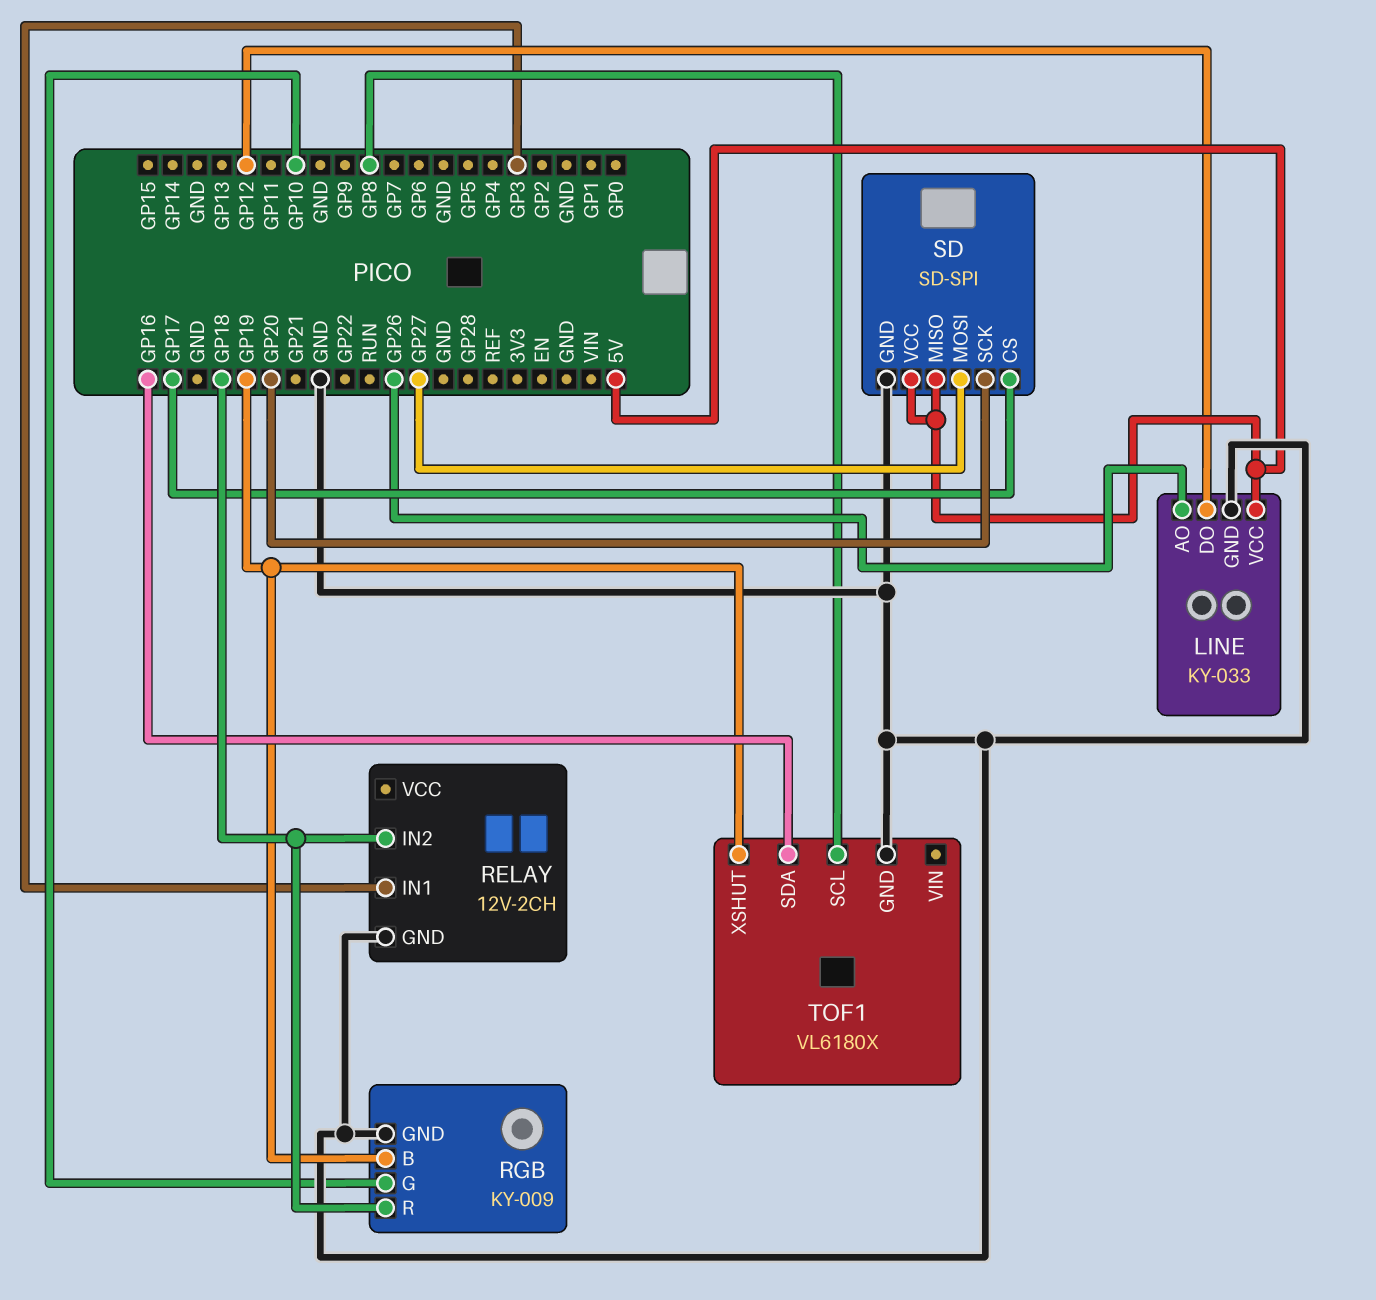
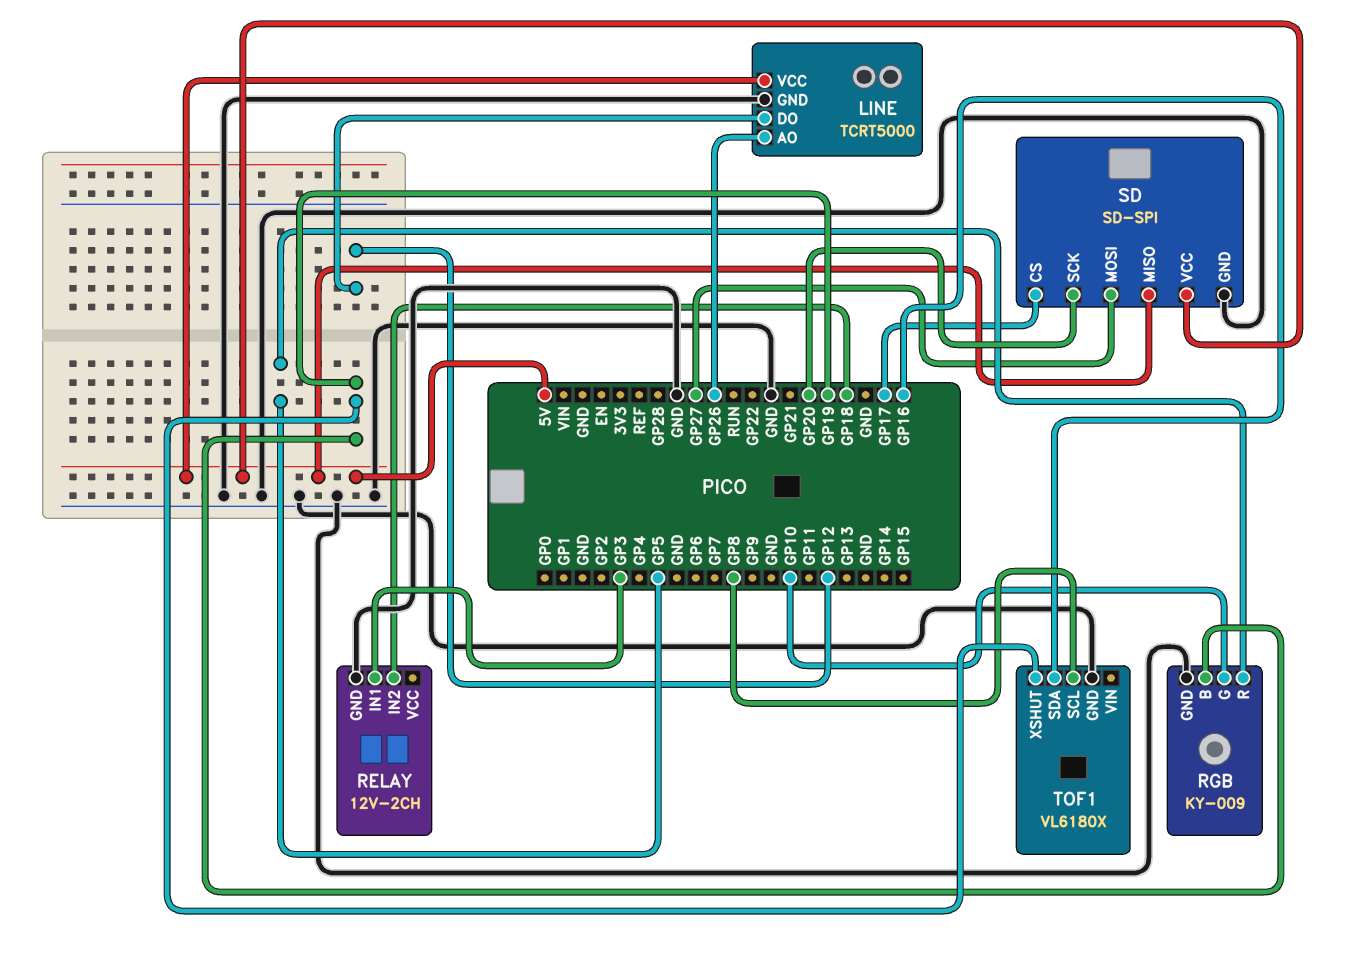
LINE: KY-033 -> TCRT5000
RGB pin R: GP18 -> GP5

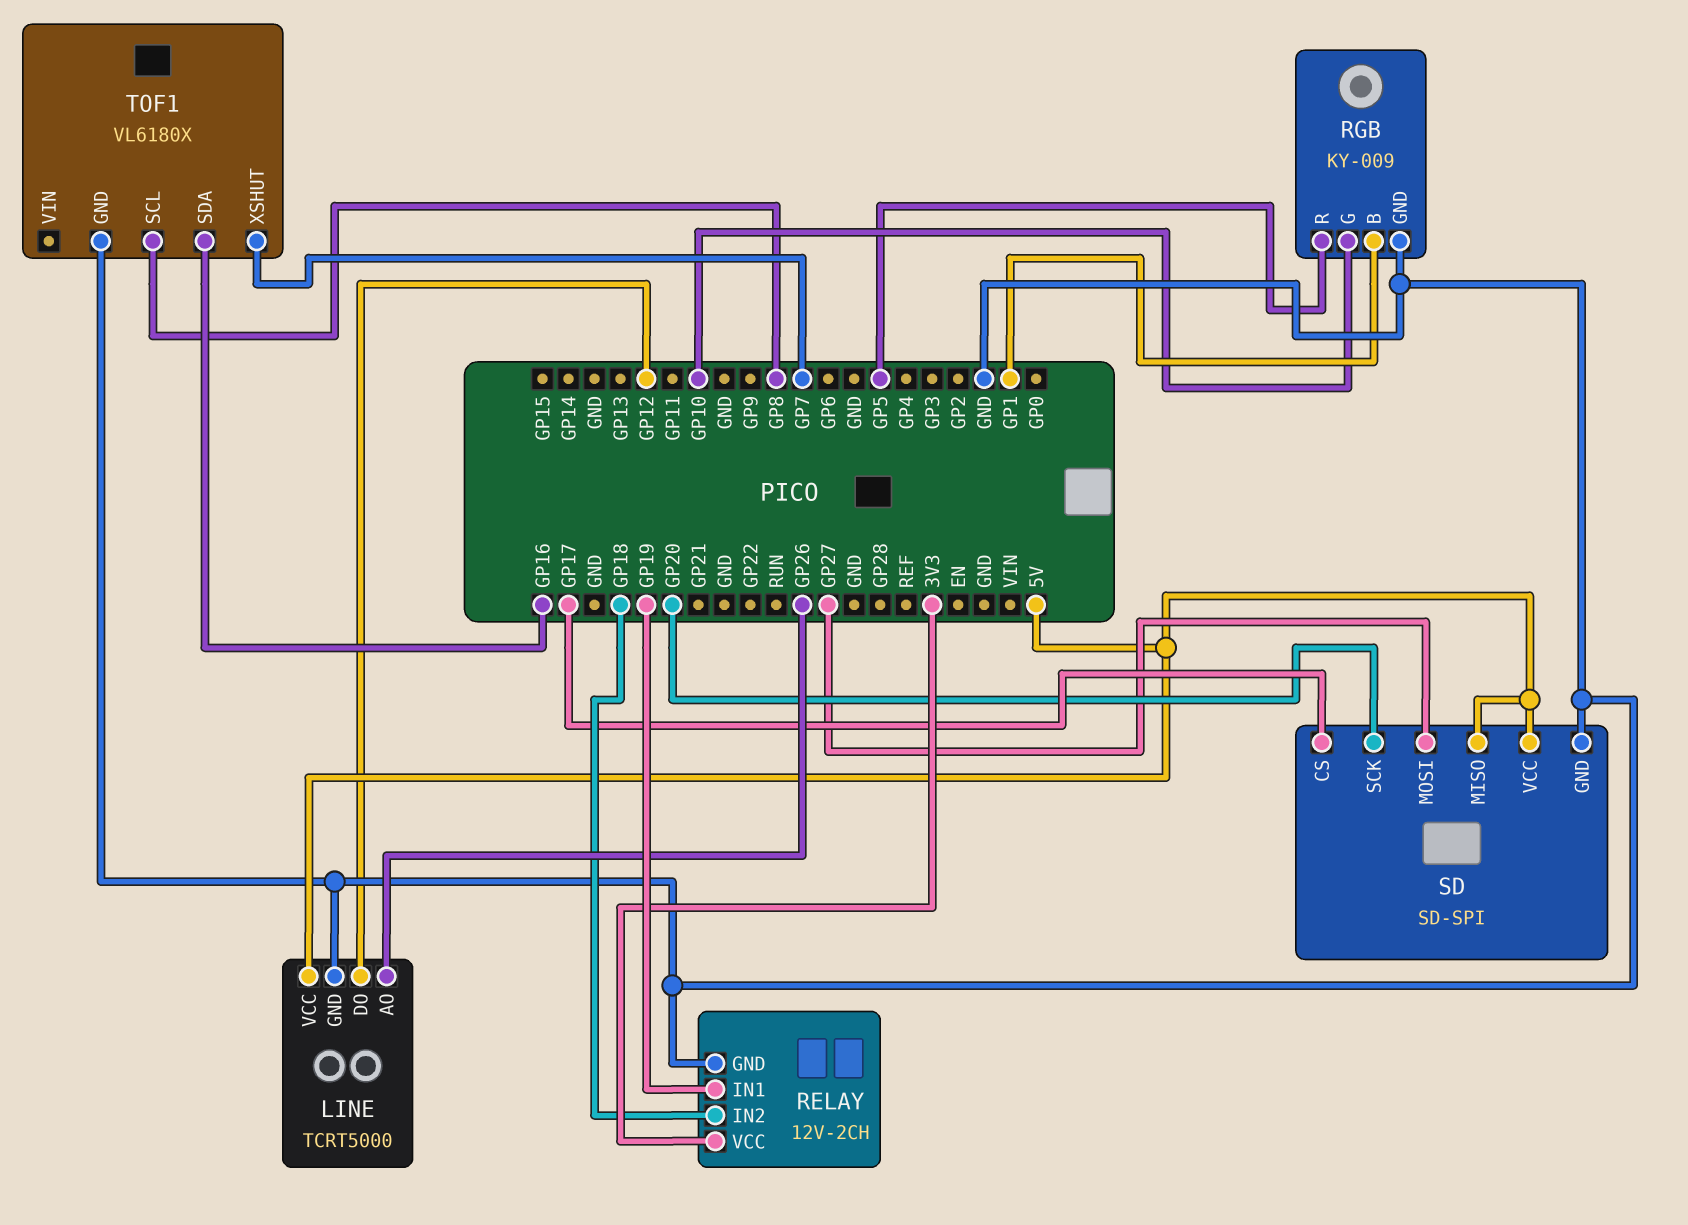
RELAY pin IN1: GP3 -> GP19
RELAY pin VCC: none -> 3V3
RGB pin B: GP19 -> GP1
TOF1 pin XSHUT: GP19 -> GP7

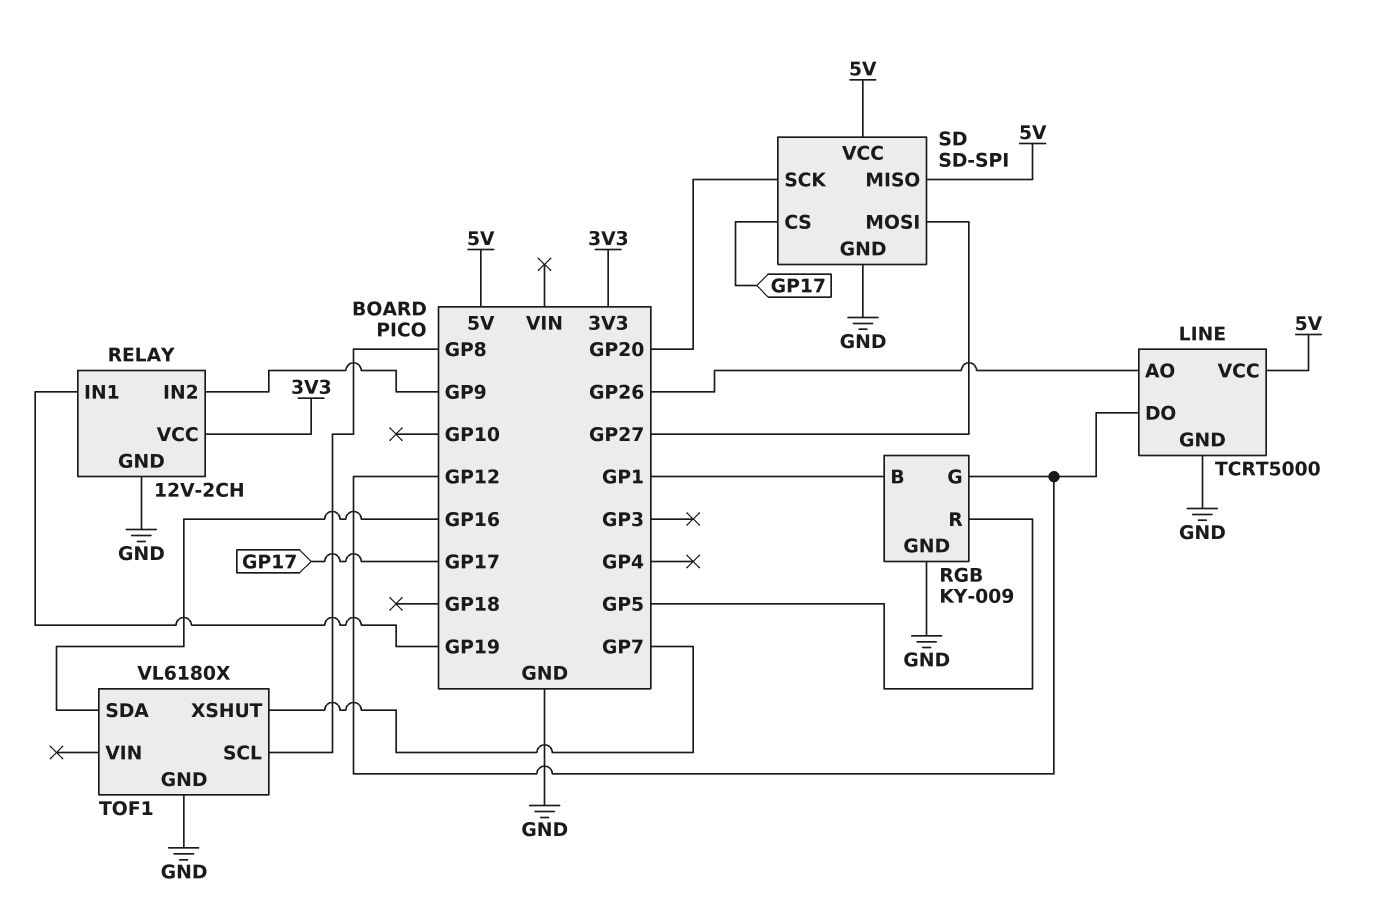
RELAY pin IN2: GP18 -> GP9
RGB pin G: GP10 -> GP12

